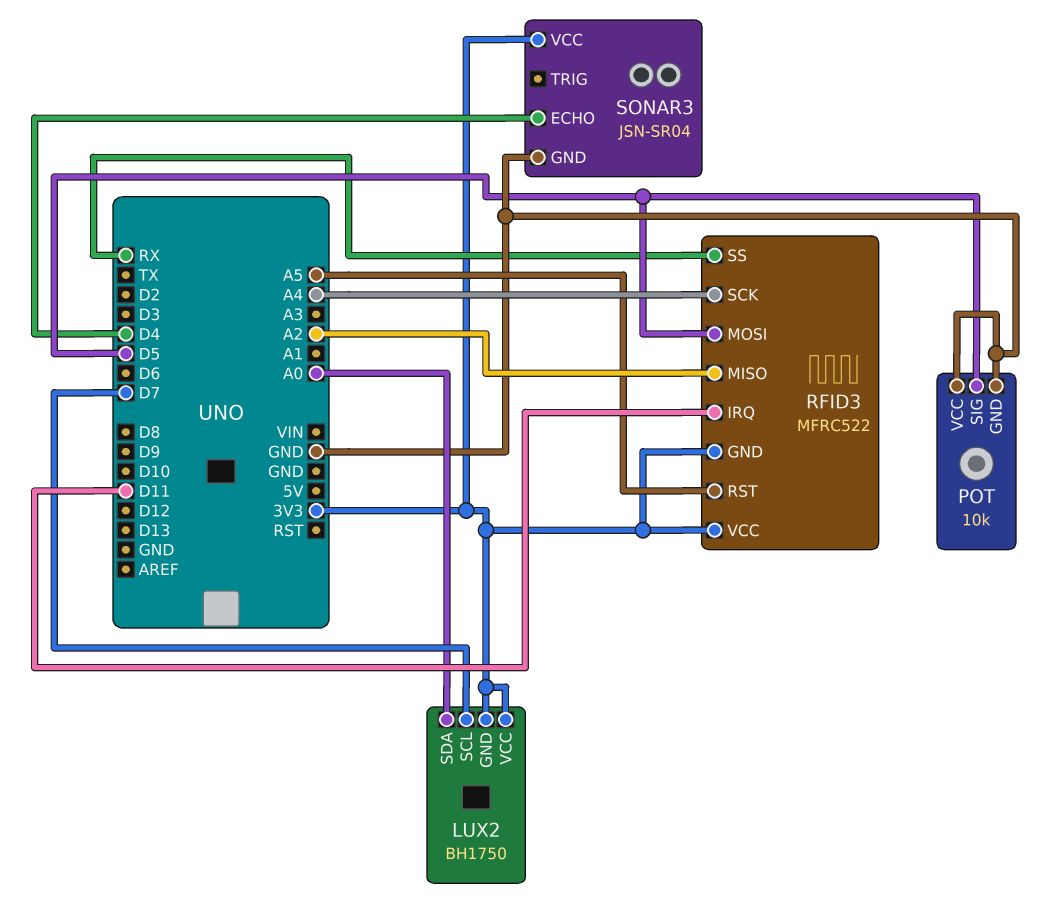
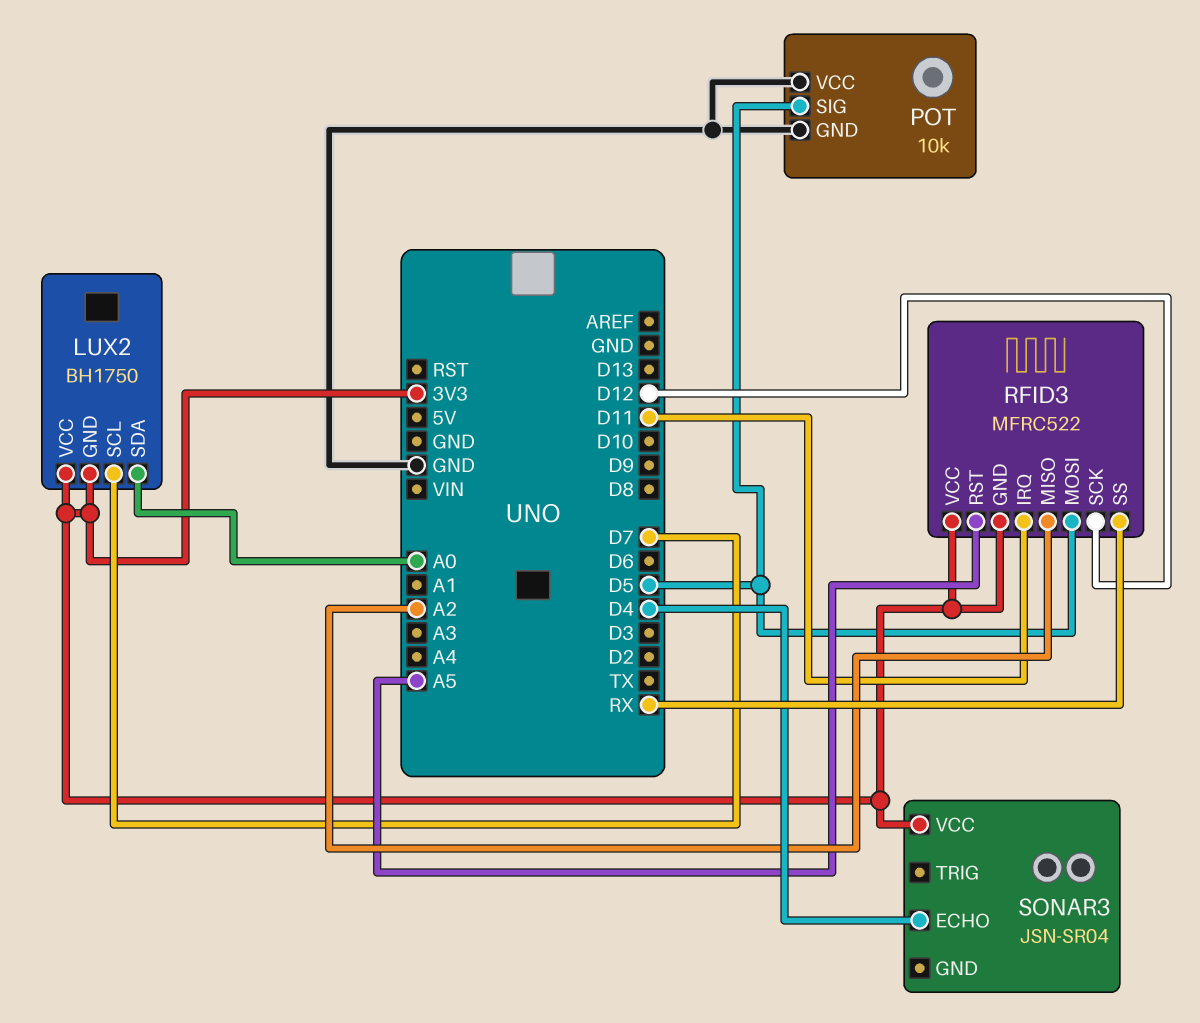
RFID3 pin SCK: A4 -> D12
SONAR3 pin GND: GND -> none

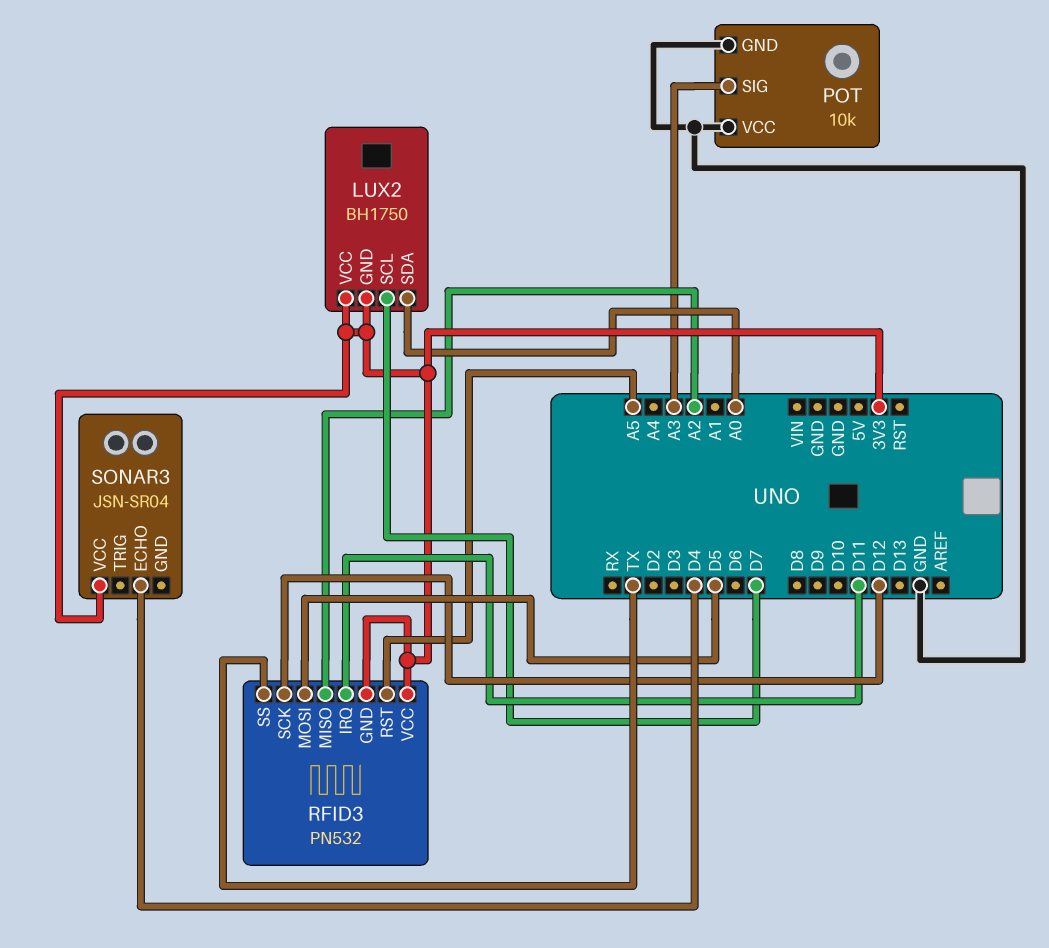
POT pin SIG: D5 -> A3
RFID3: MFRC522 -> PN532
RFID3 pin SS: RX -> TX

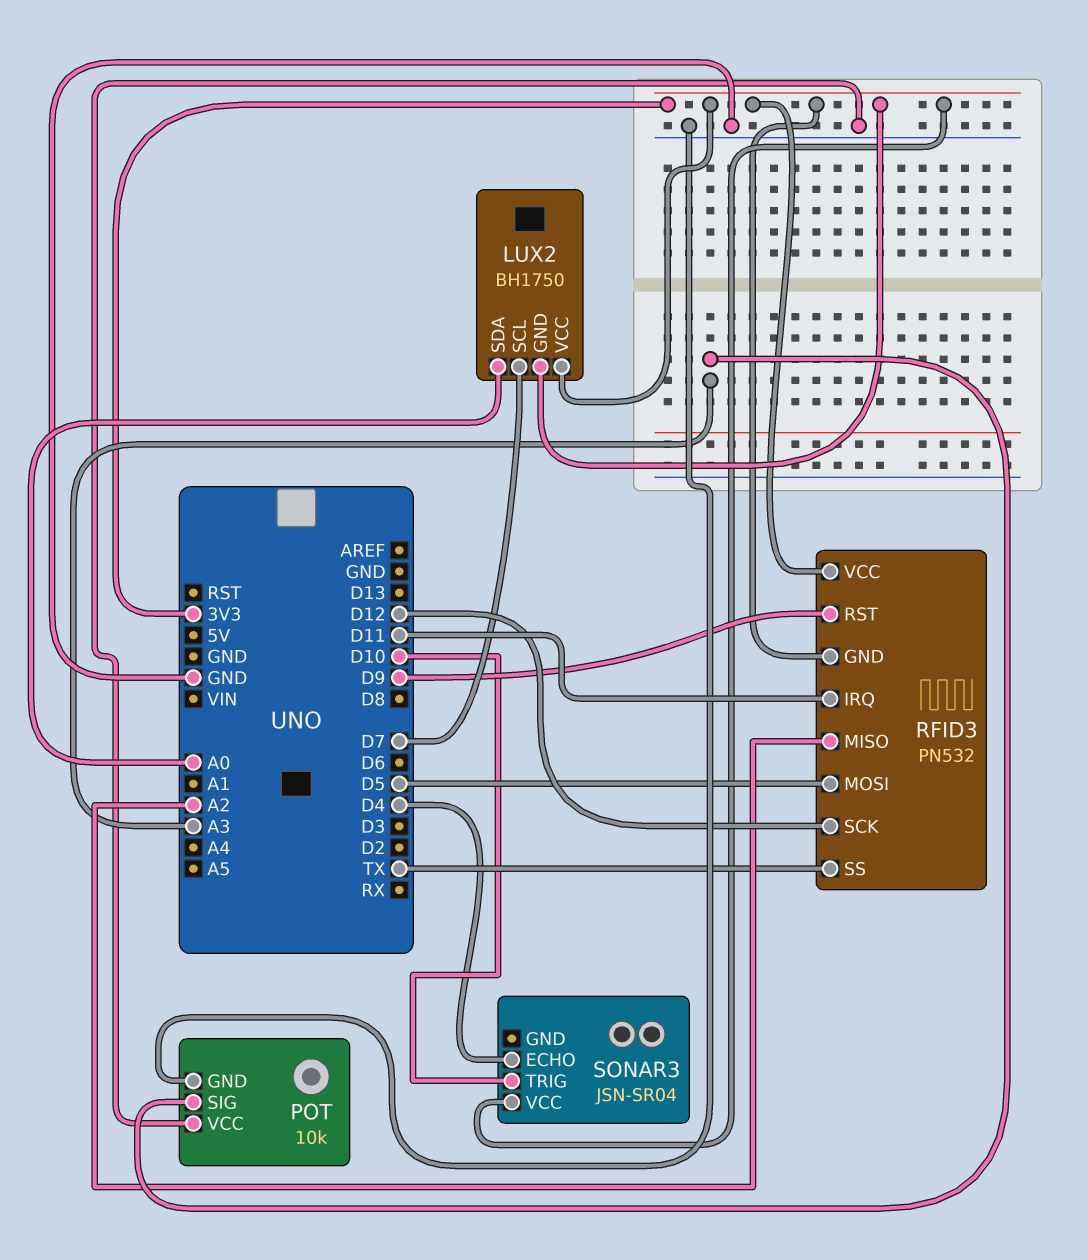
RFID3 pin RST: A5 -> D9
SONAR3 pin TRIG: none -> D10

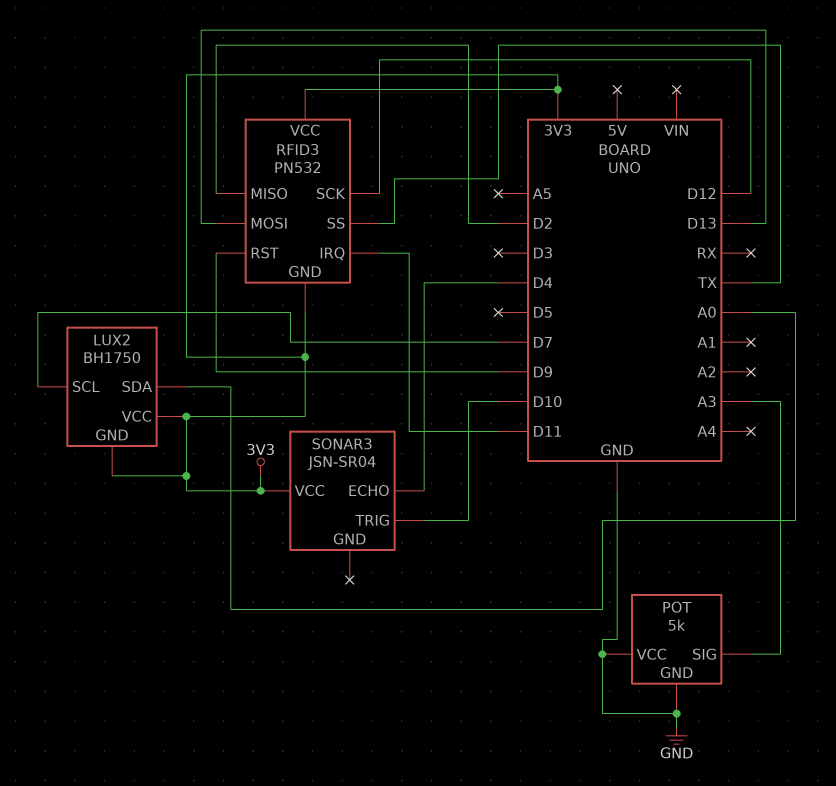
POT: 10k -> 5k
RFID3 pin MISO: A2 -> D2
RFID3 pin MOSI: D5 -> D13

